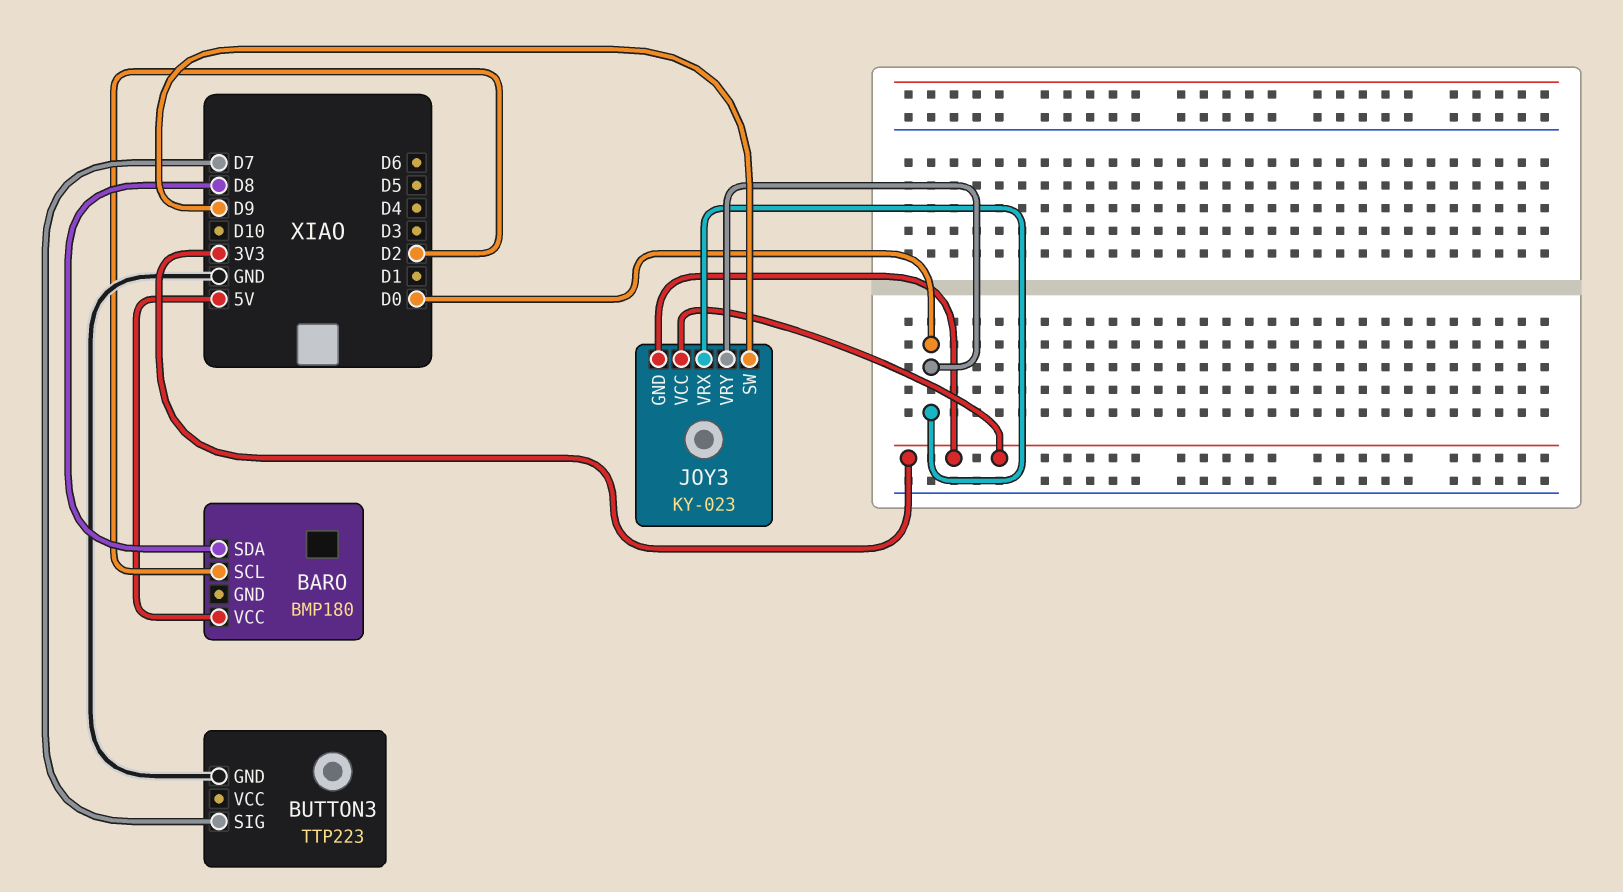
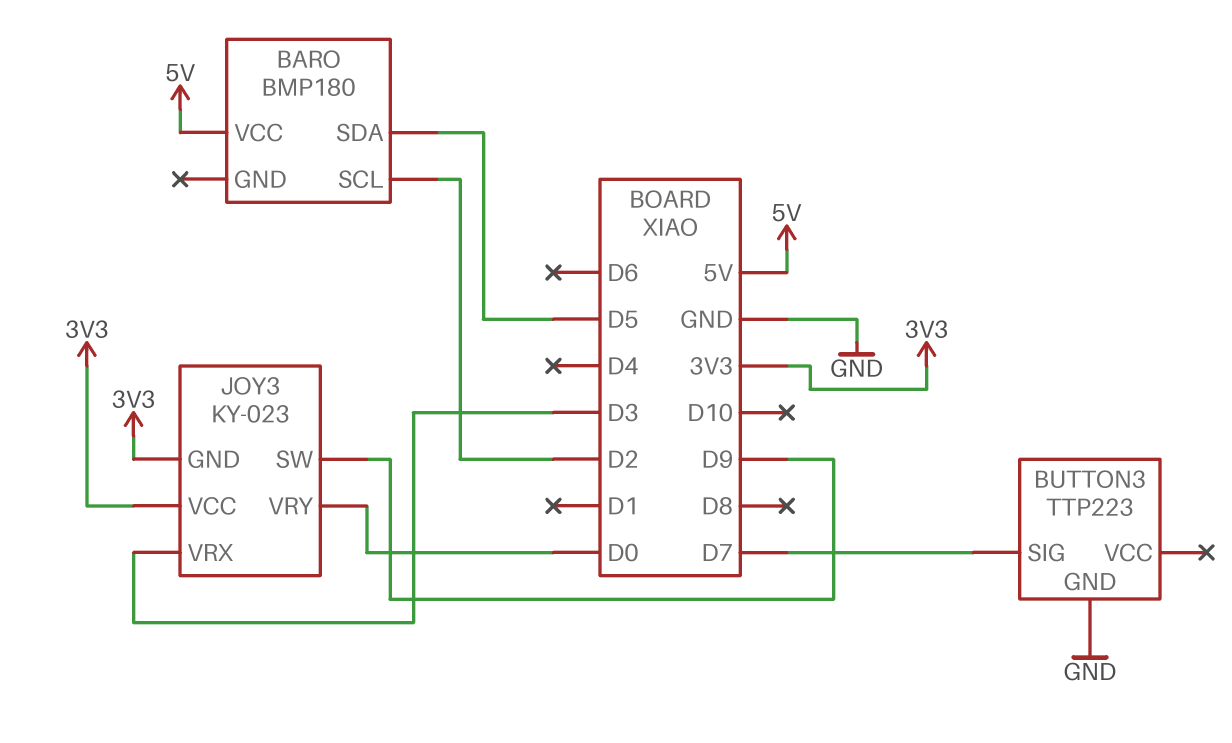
BARO pin SDA: D8 -> D5
JOY3 pin VRX: D0 -> D3

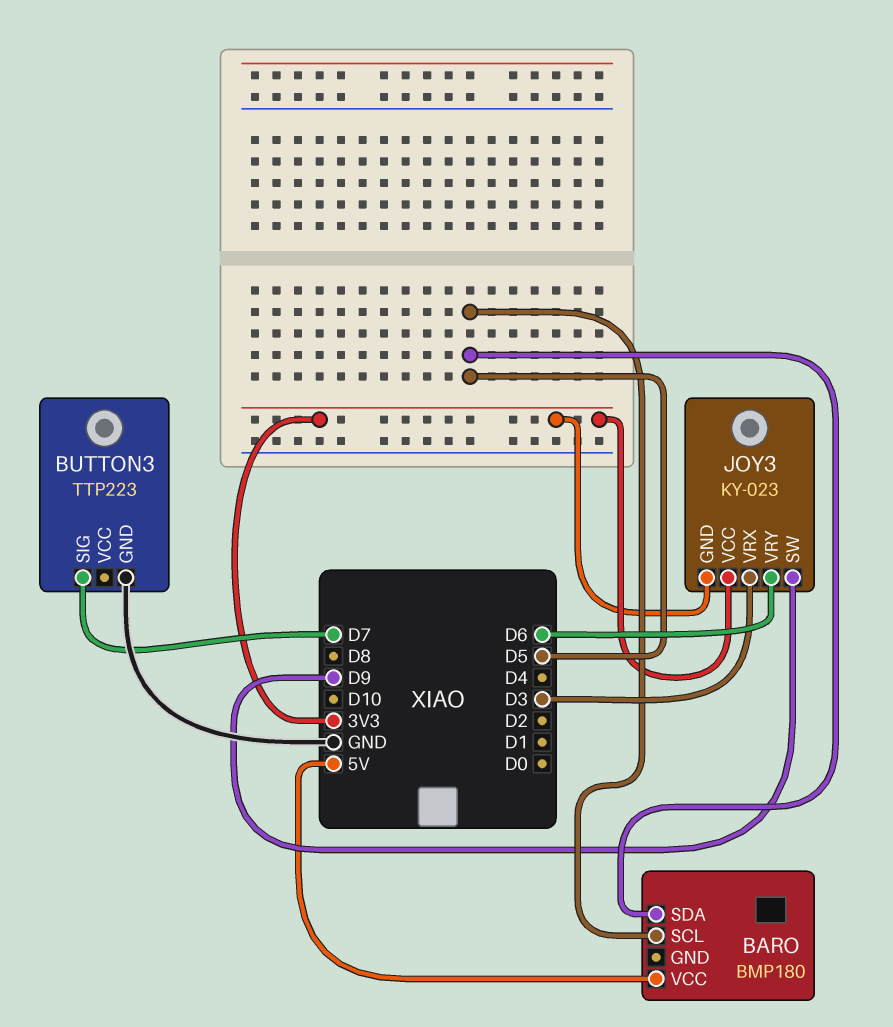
BARO pin SCL: D2 -> D5
JOY3 pin VRY: D0 -> D6

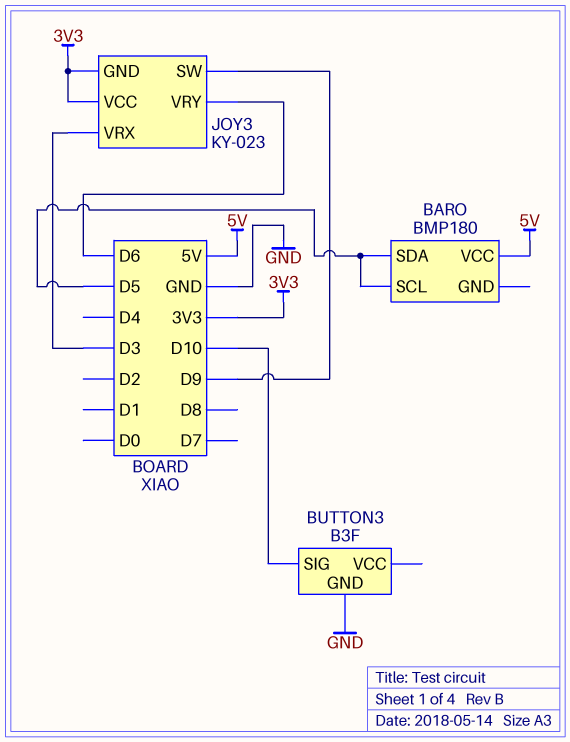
BUTTON3: TTP223 -> B3F
BUTTON3 pin SIG: D7 -> D10

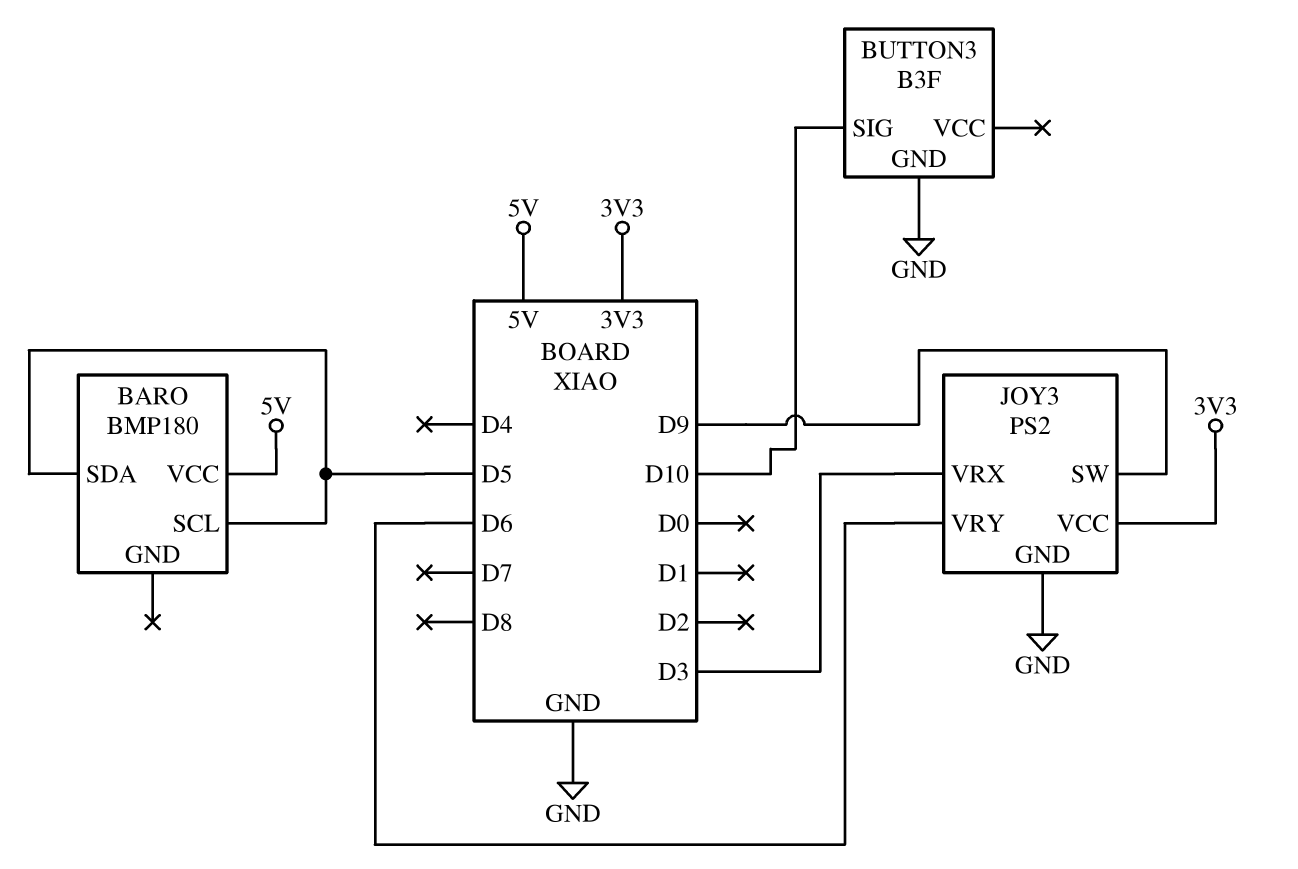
JOY3: KY-023 -> PS2
JOY3 pin GND: 3V3 -> GND

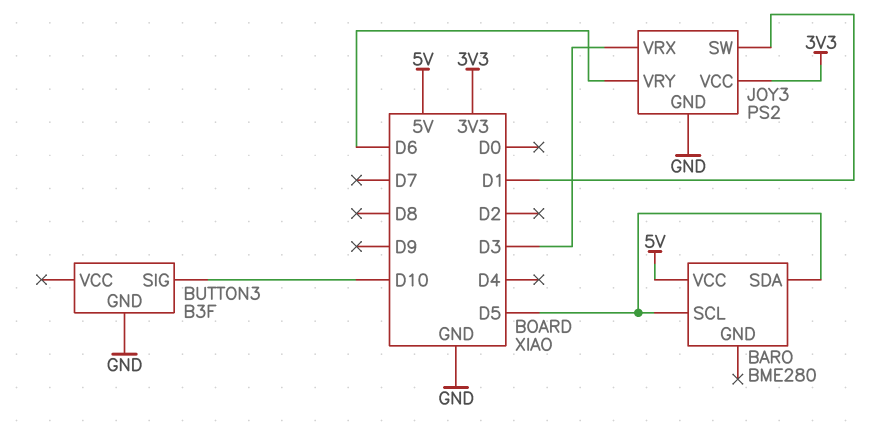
BARO: BMP180 -> BME280
JOY3 pin SW: D9 -> D1

